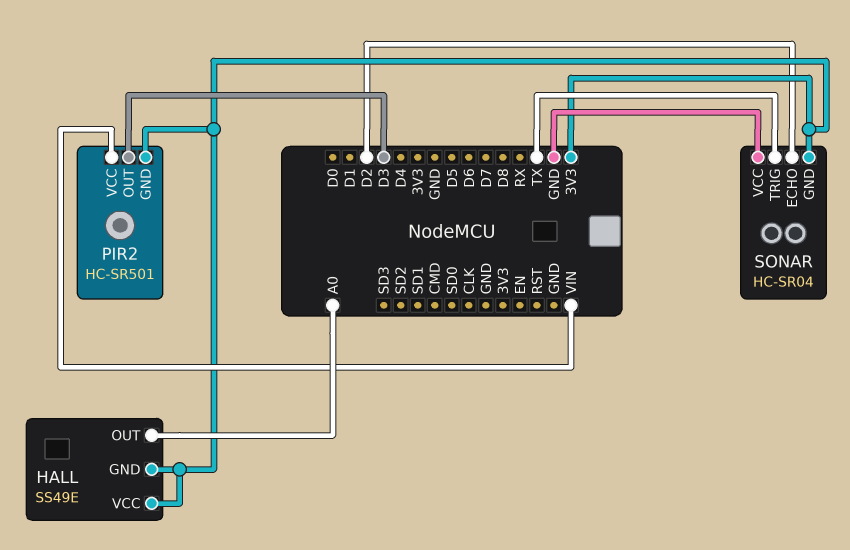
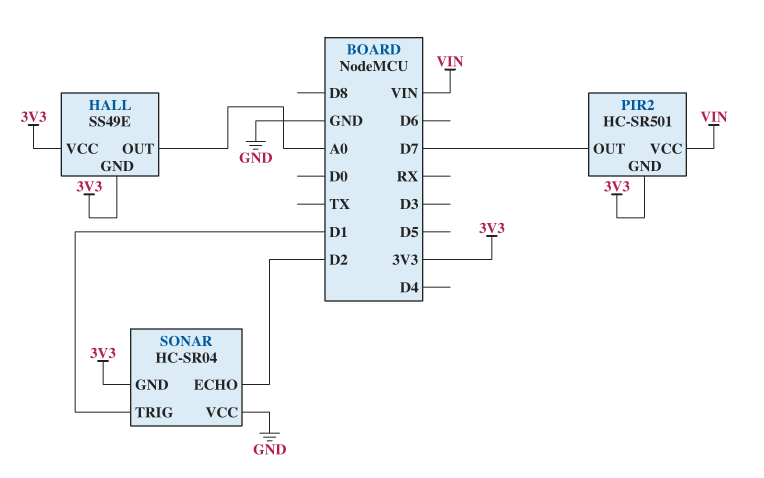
PIR2 pin OUT: D3 -> D7
SONAR pin TRIG: TX -> D1

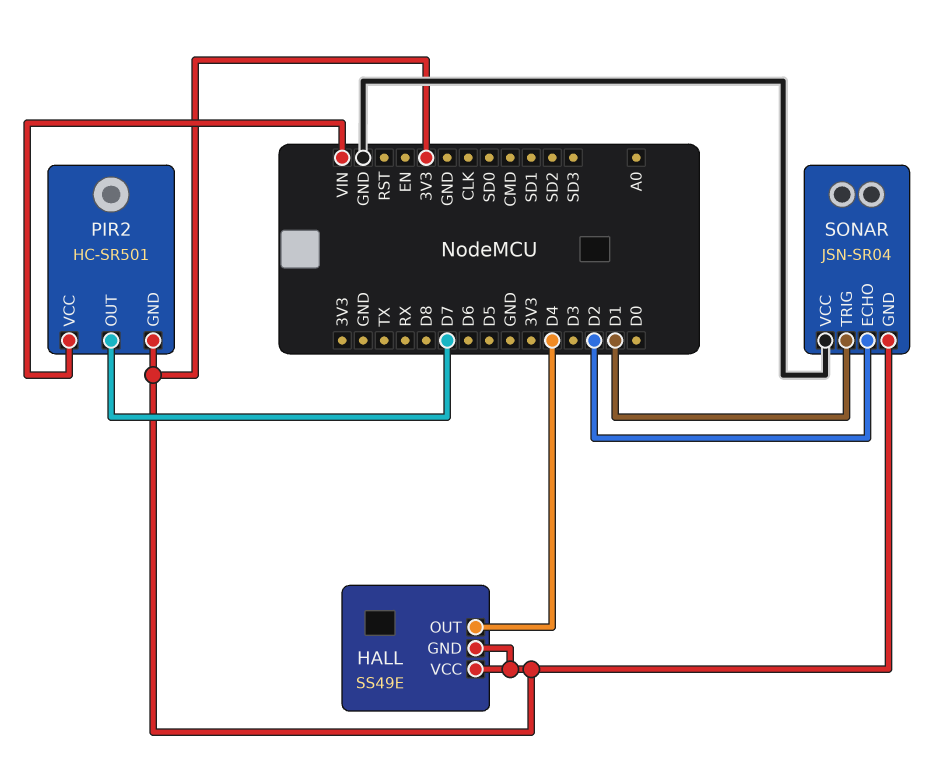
HALL pin OUT: A0 -> D4
SONAR: HC-SR04 -> JSN-SR04

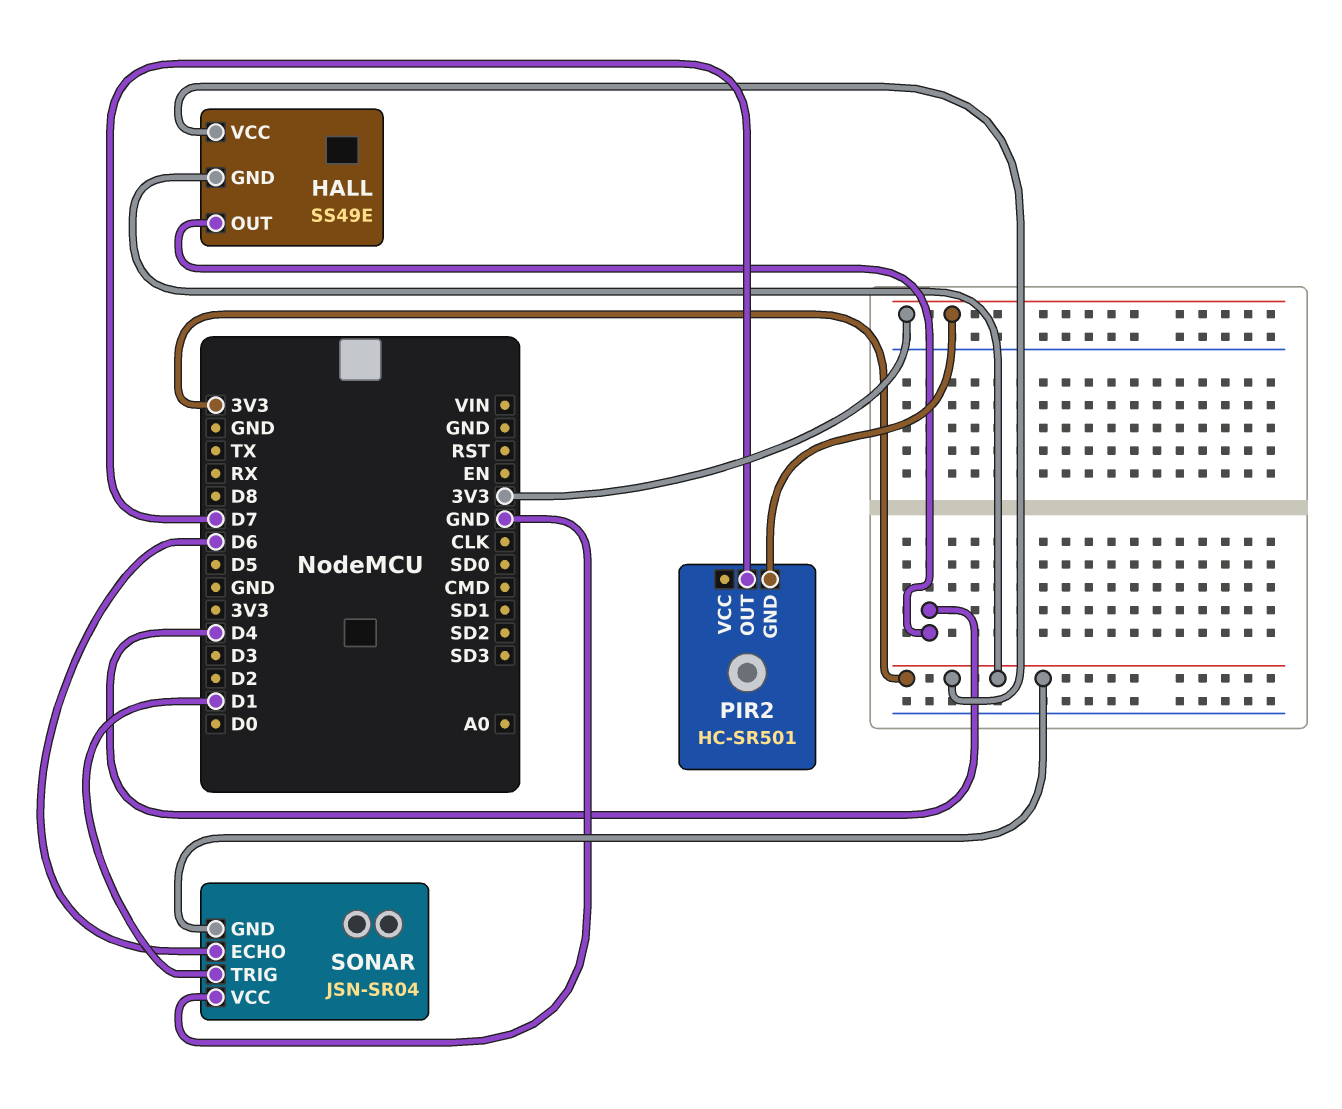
PIR2 pin VCC: VIN -> none
SONAR pin ECHO: D2 -> D6

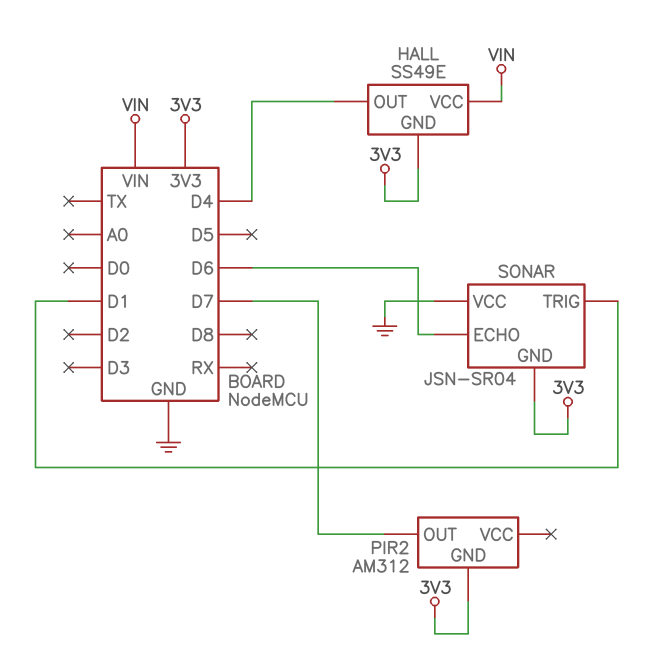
HALL pin VCC: 3V3 -> VIN
PIR2: HC-SR501 -> AM312

